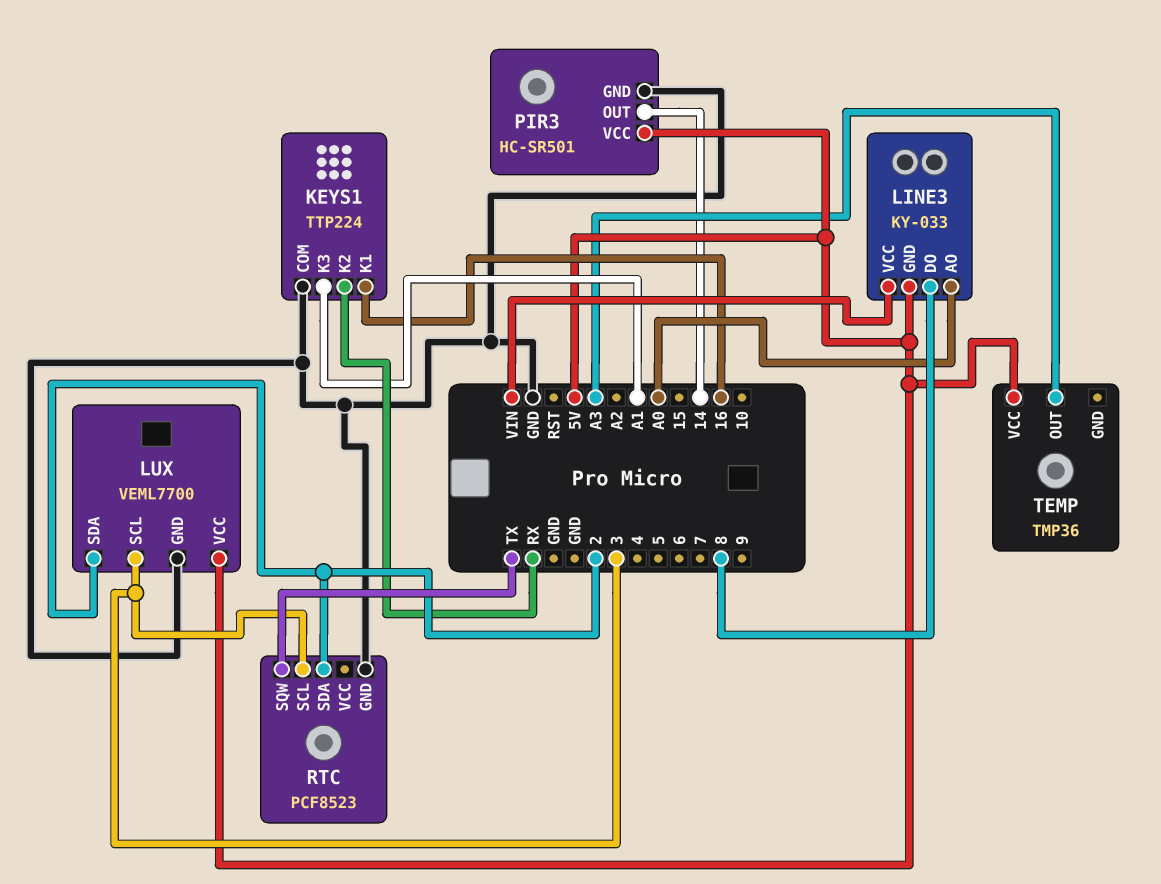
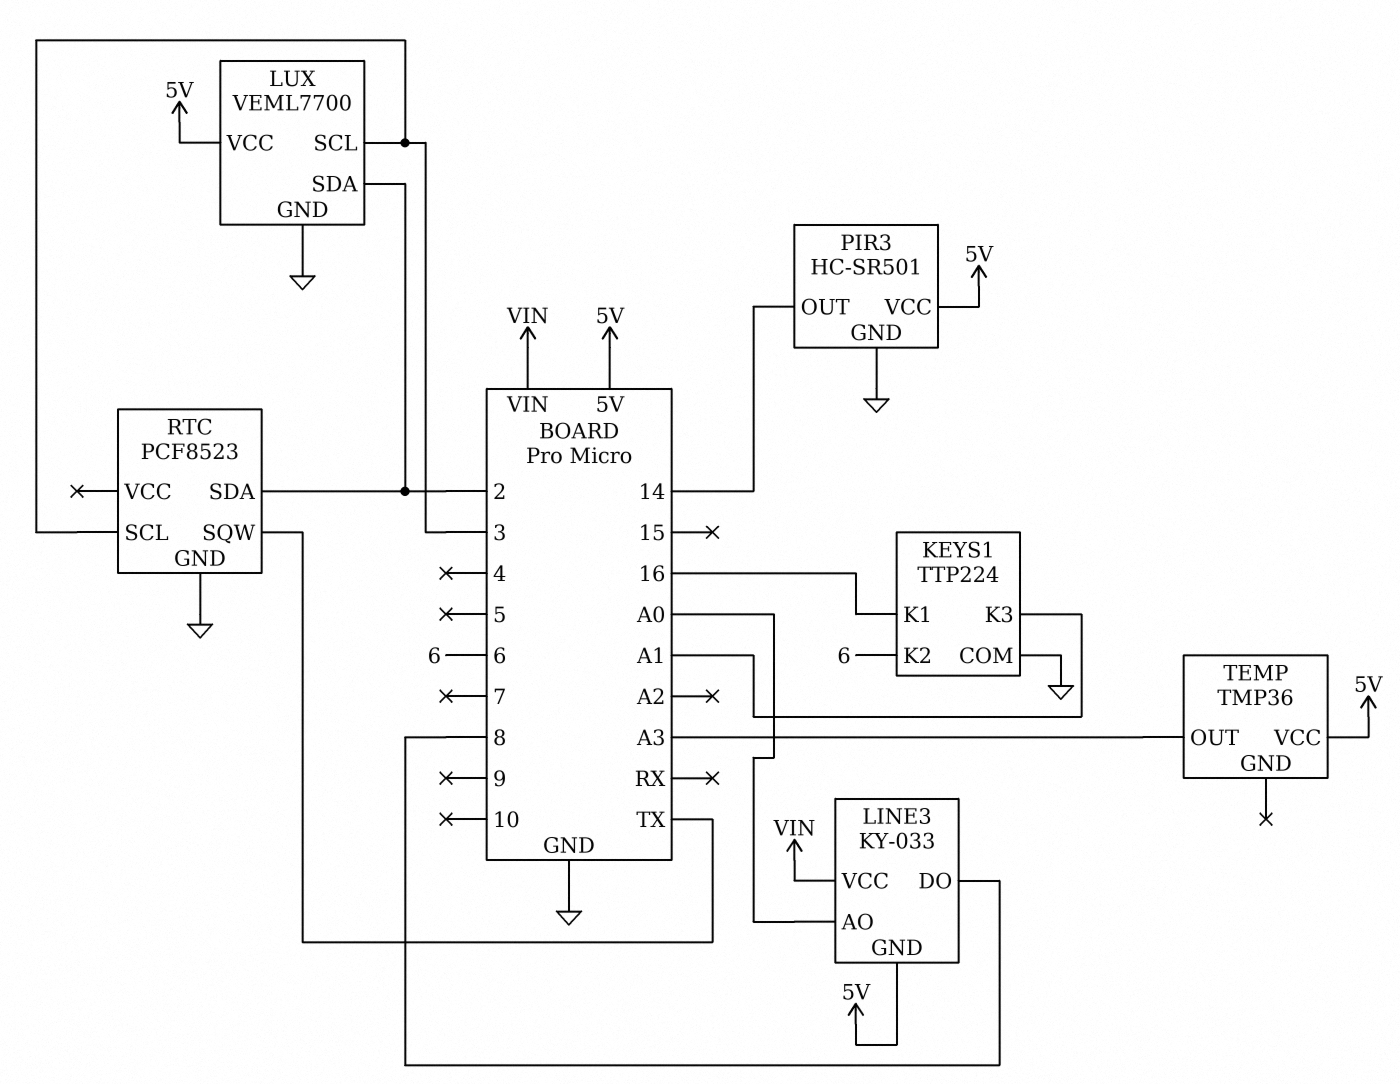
KEYS1 pin K2: RX -> 6

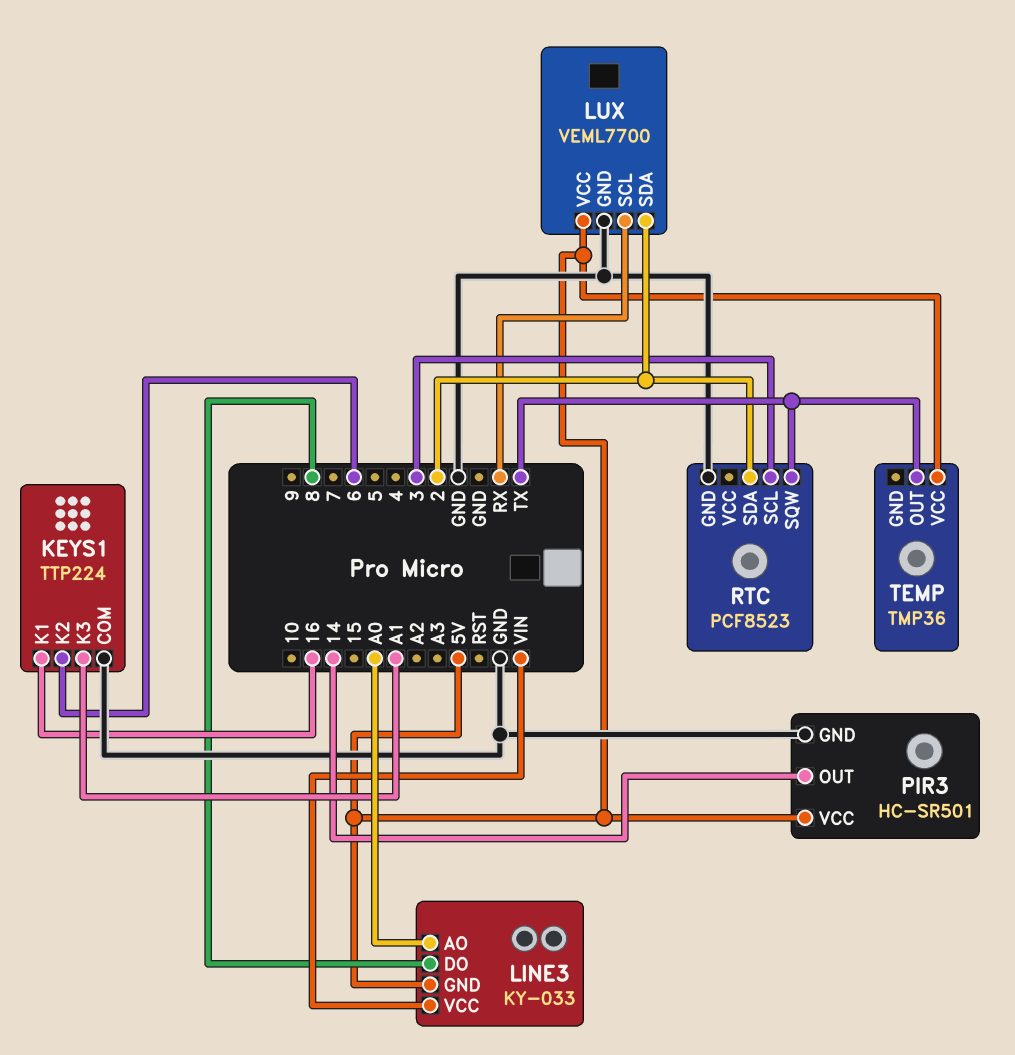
LUX pin SCL: 3 -> RX
TEMP pin OUT: A3 -> TX

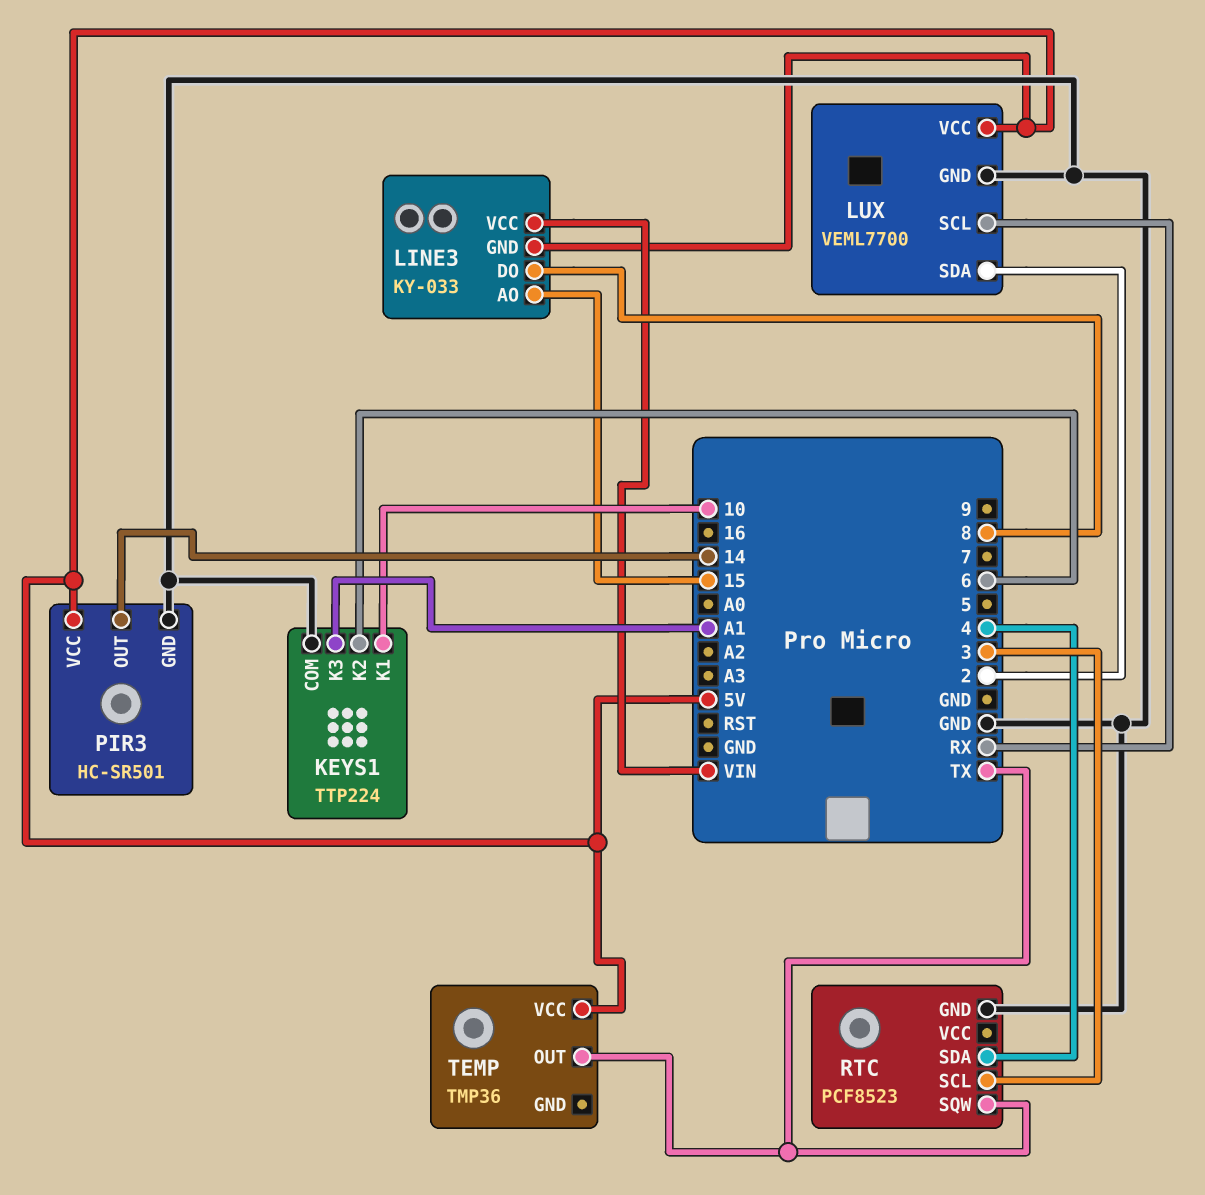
KEYS1 pin K1: 16 -> 10
LINE3 pin AO: A0 -> 15
RTC pin SDA: 2 -> 4

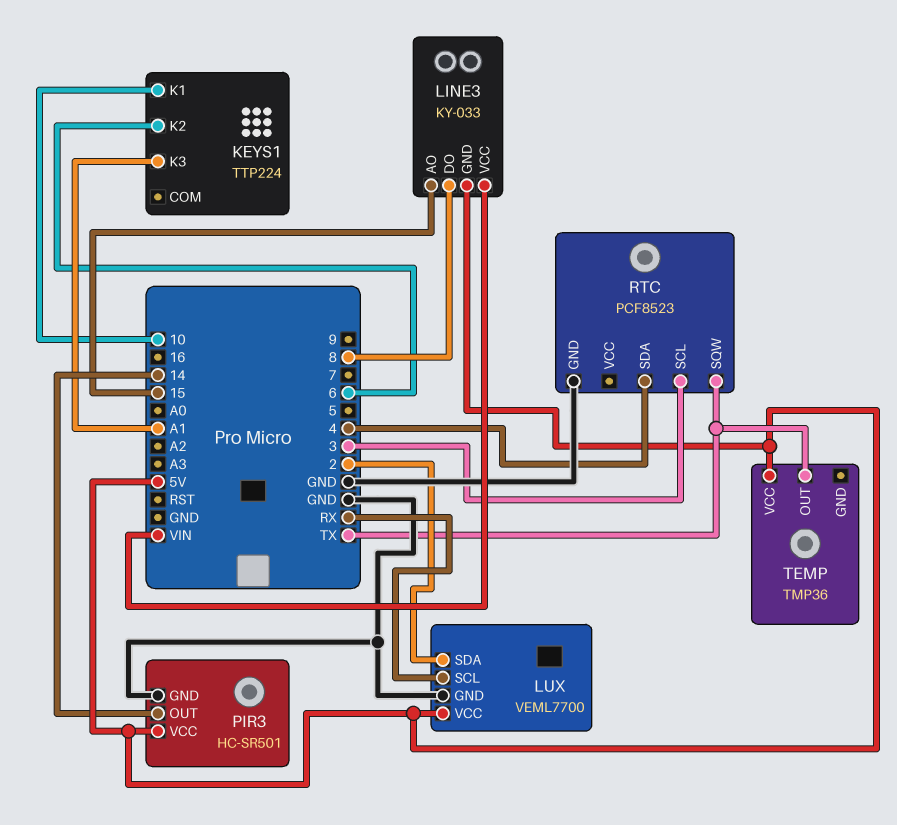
KEYS1 pin COM: GND -> none

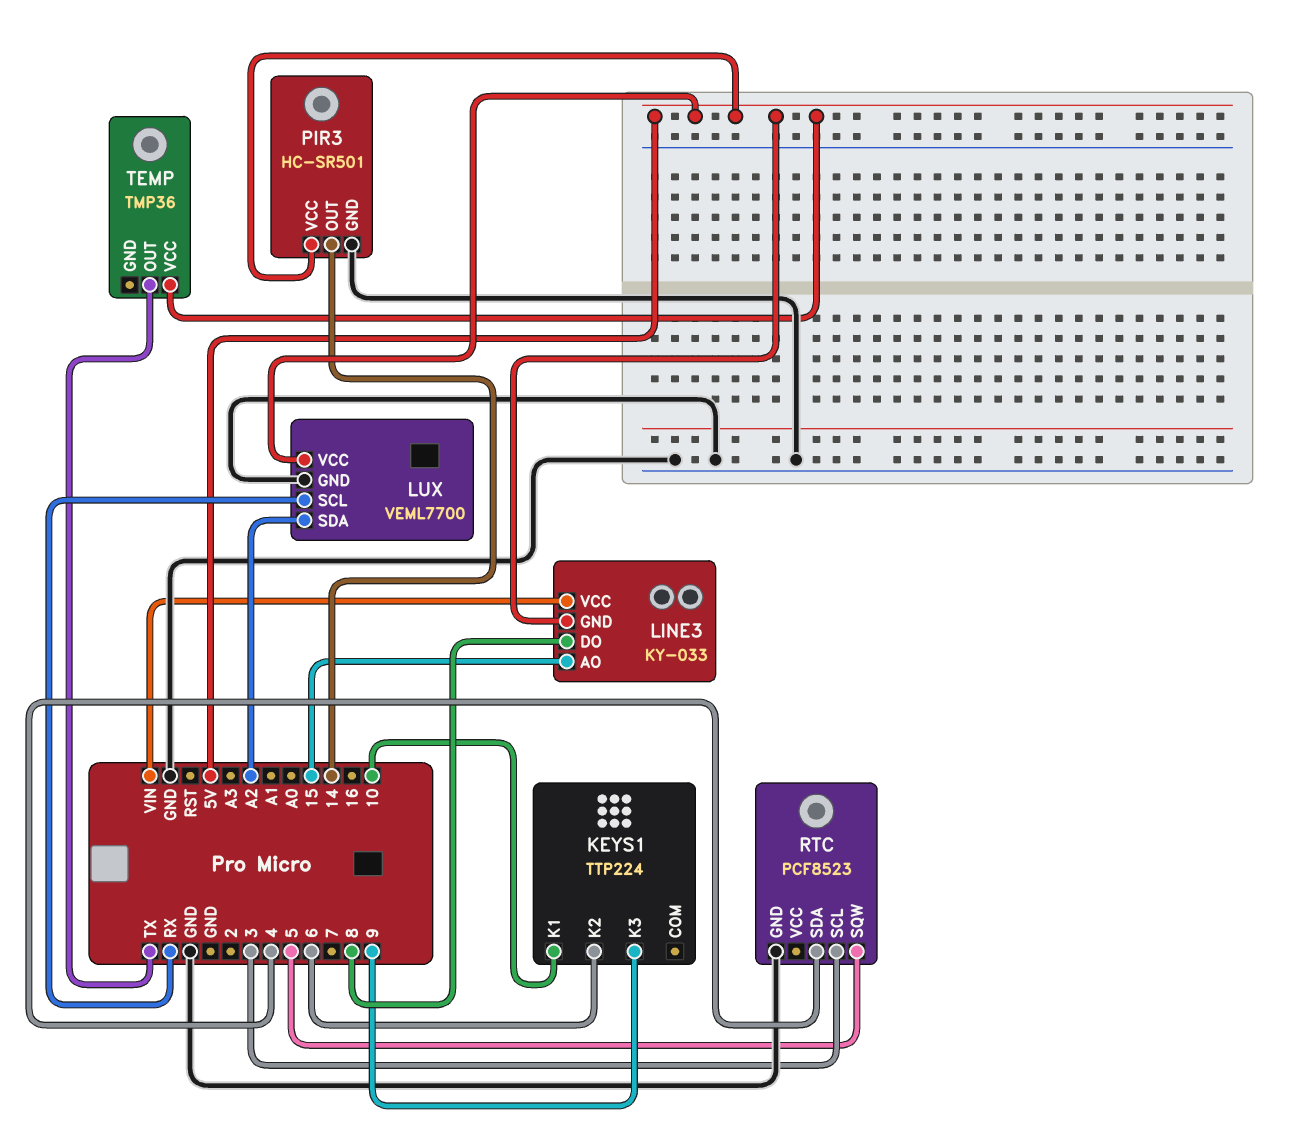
KEYS1 pin K3: A1 -> 9
LUX pin SDA: 2 -> A2
RTC pin SQW: TX -> 5

